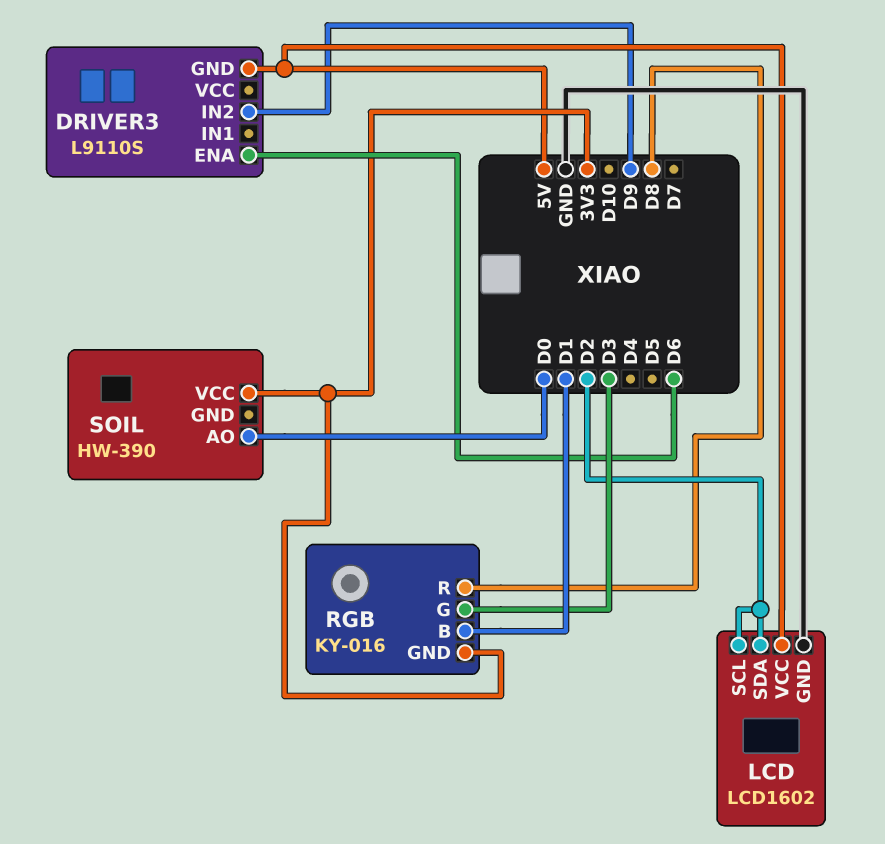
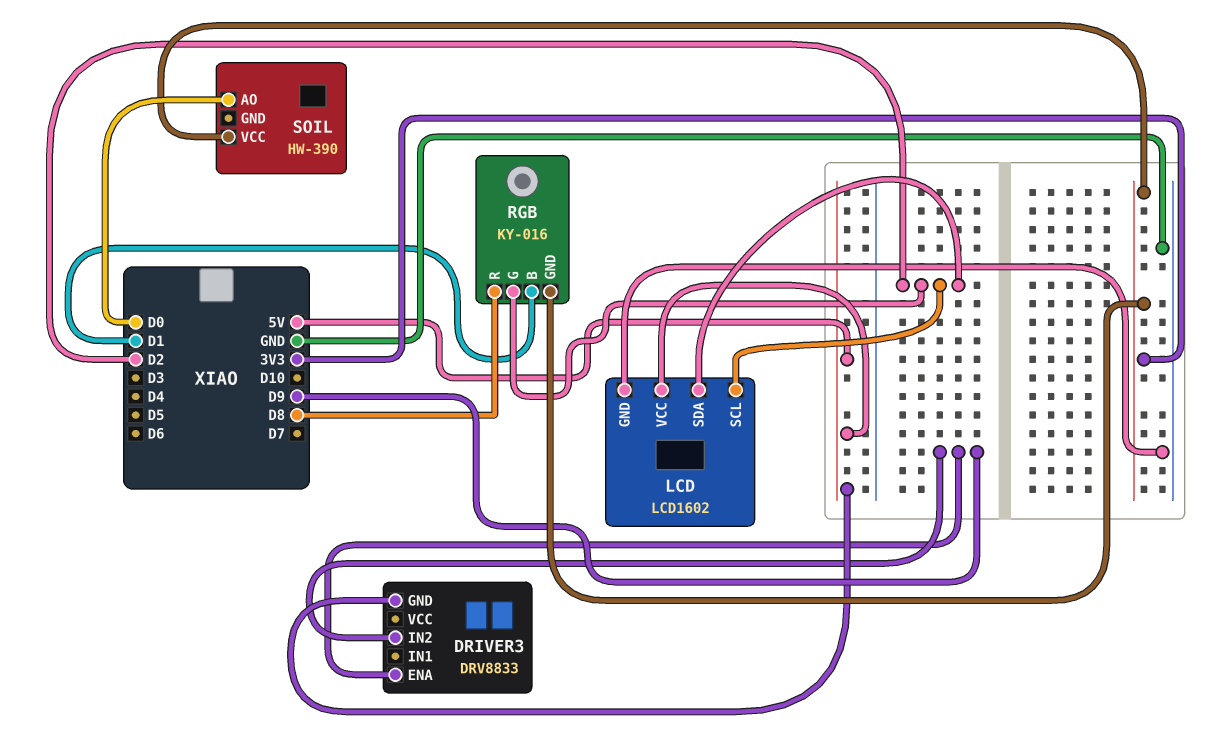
DRIVER3: L9110S -> DRV8833
DRIVER3 pin ENA: D6 -> D9
RGB pin G: D3 -> D2

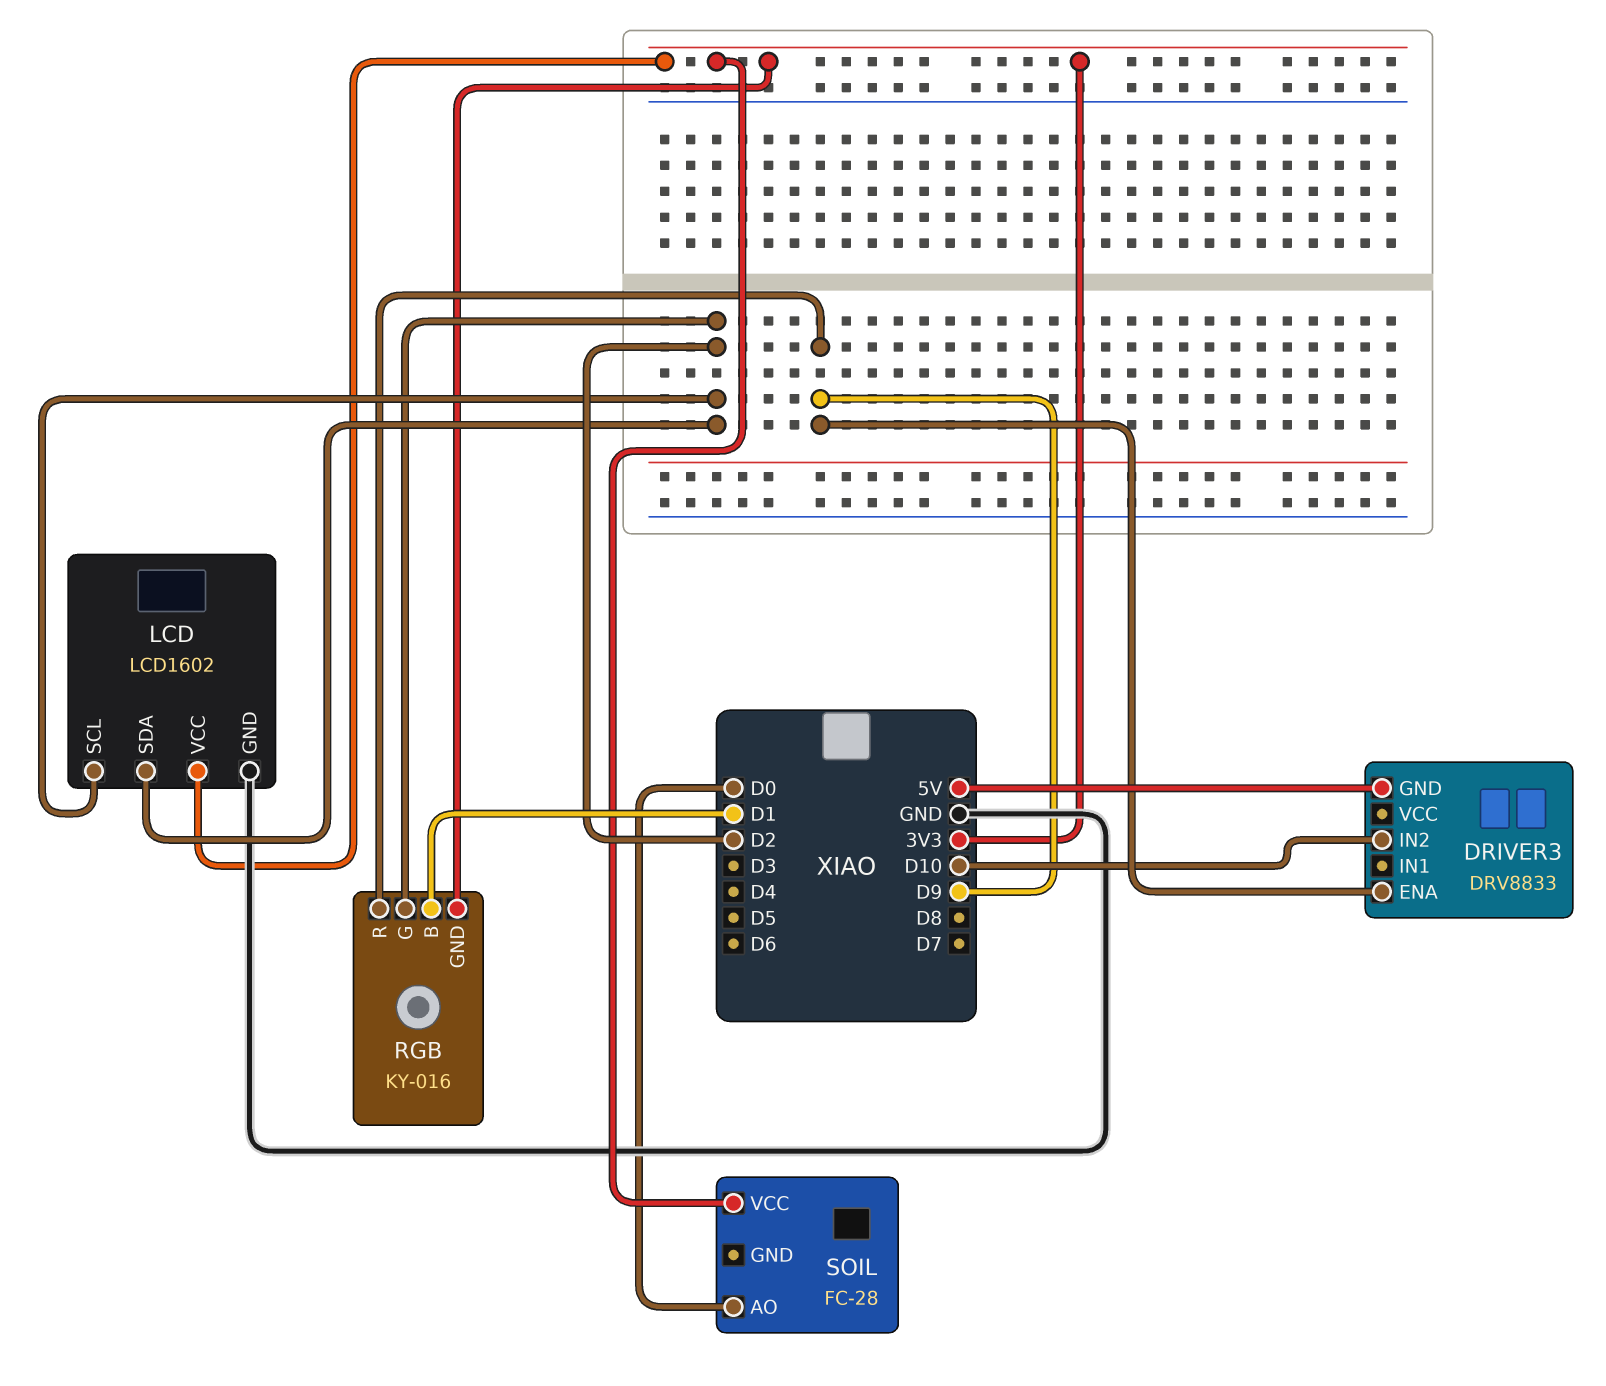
DRIVER3 pin IN2: D9 -> D10
LCD pin VCC: 5V -> 3V3
RGB pin R: D8 -> D9
SOIL: HW-390 -> FC-28

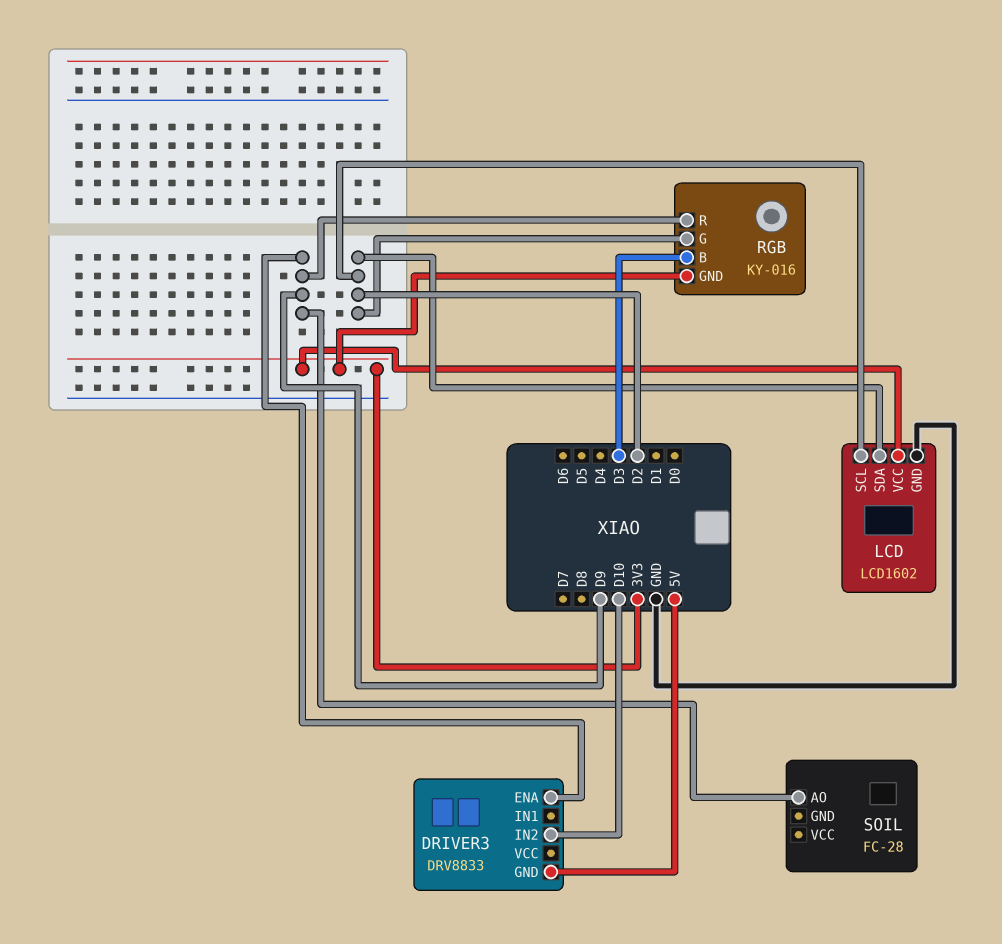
RGB pin B: D1 -> D3
SOIL pin AO: D0 -> D9
SOIL pin VCC: 3V3 -> none

